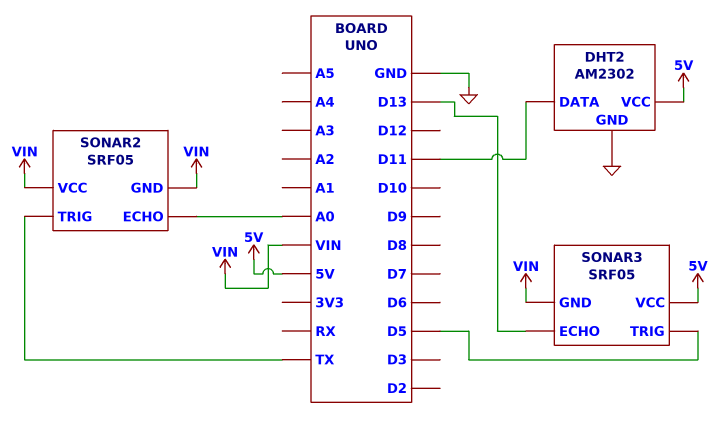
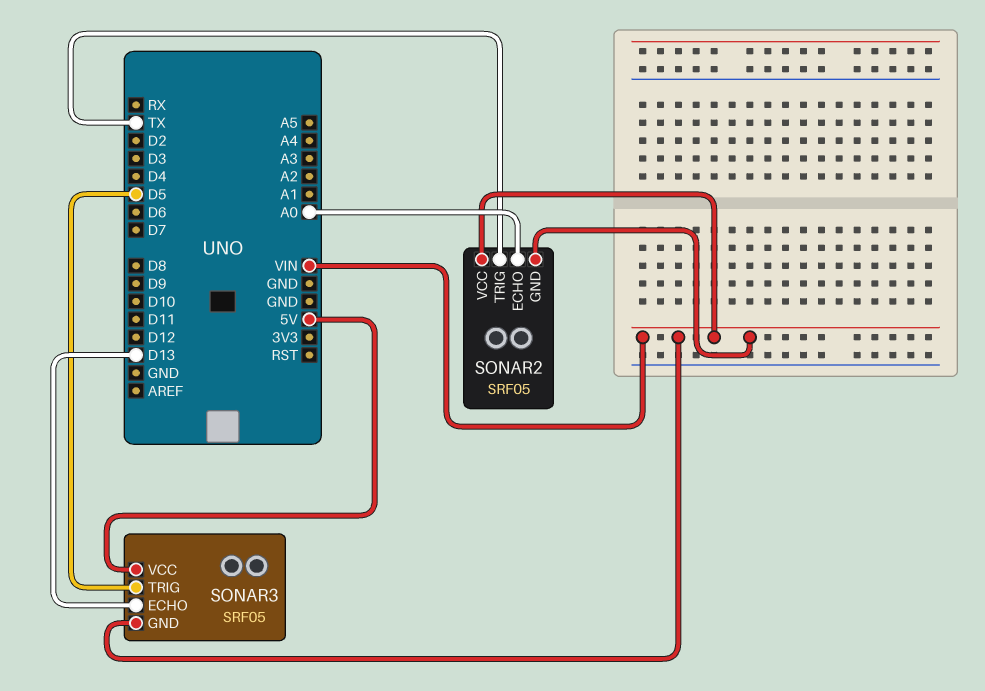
DHT2: AM2302 -> none
DHT2 pin DATA: D11 -> none
DHT2 pin GND: GND -> none
DHT2 pin VCC: 5V -> none

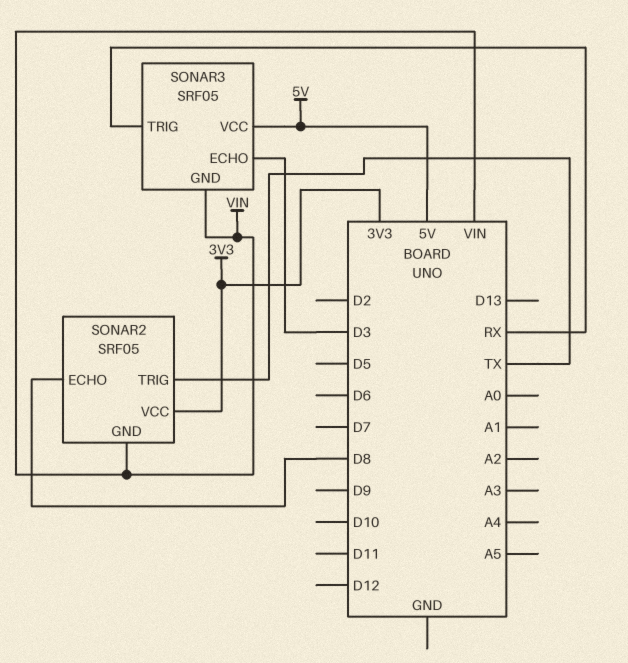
SONAR2 pin ECHO: A0 -> D8
SONAR2 pin VCC: VIN -> 3V3
SONAR3 pin ECHO: D13 -> D3
SONAR3 pin TRIG: D5 -> RX

